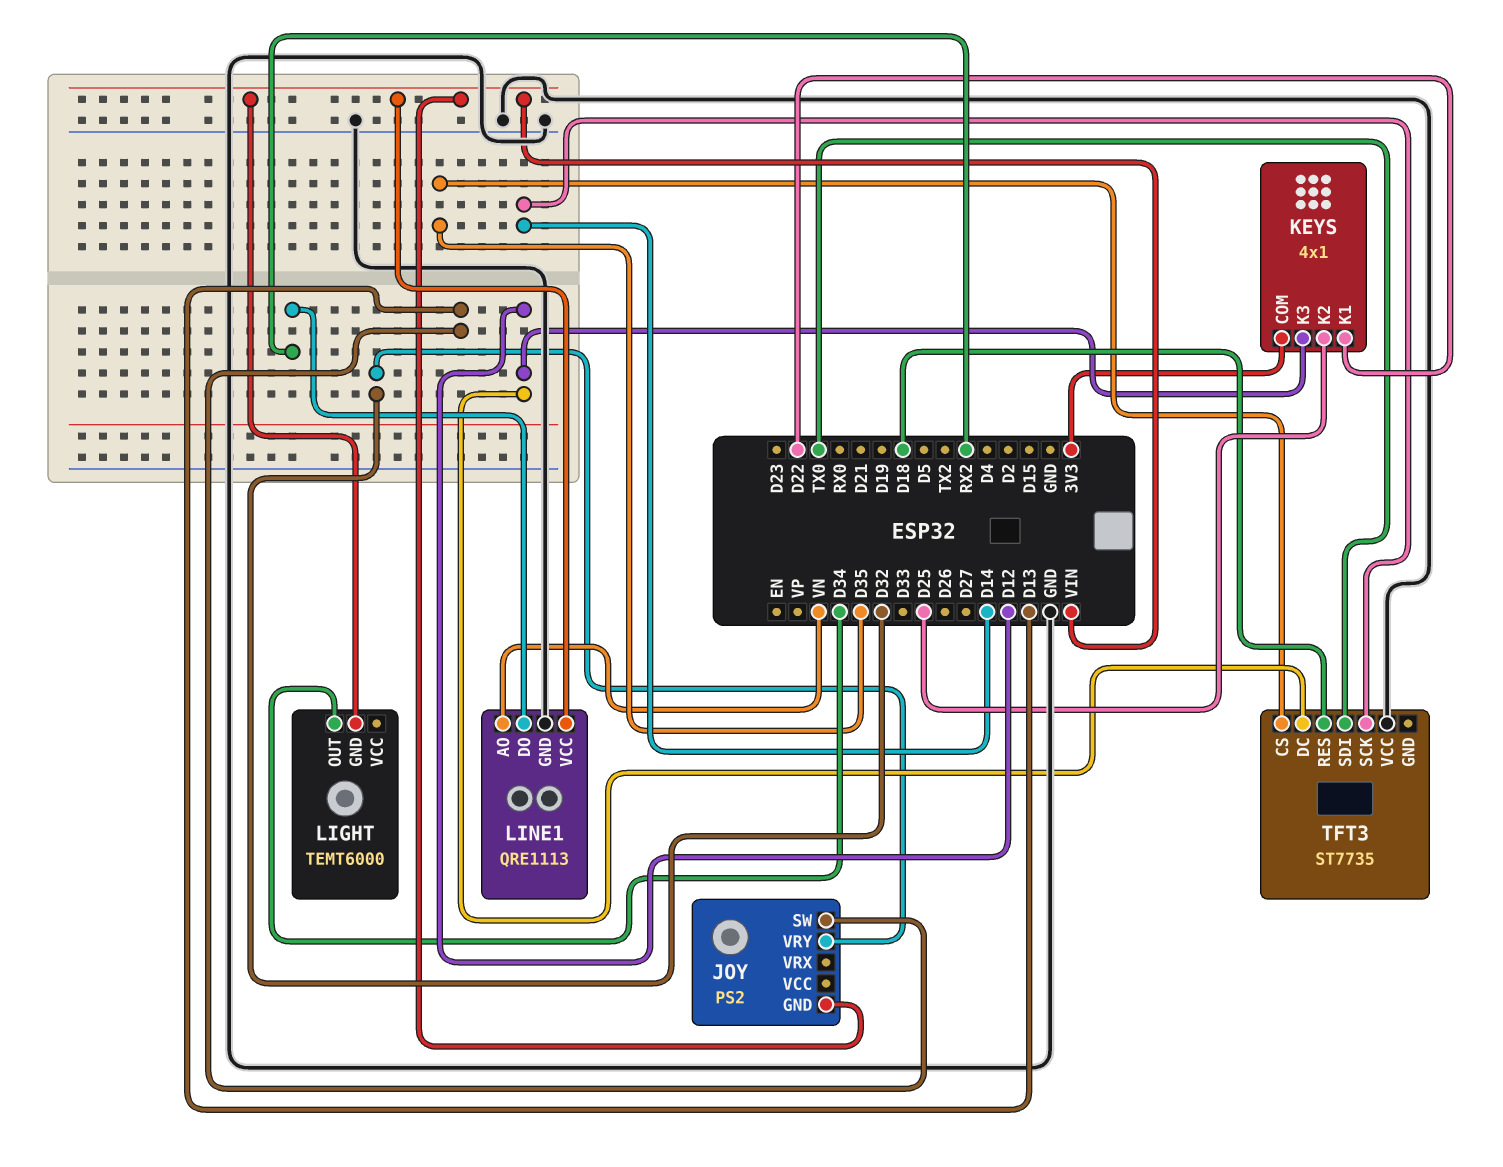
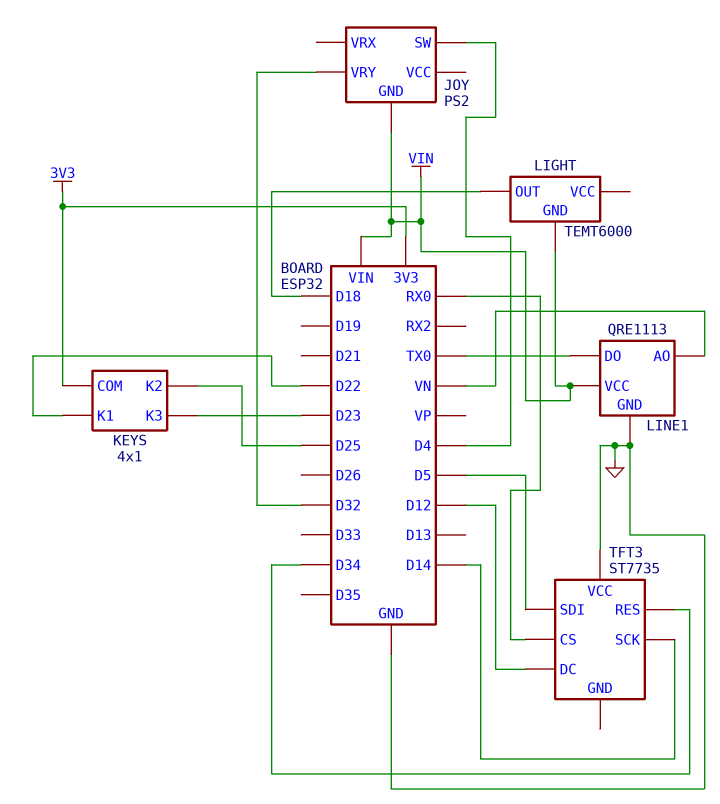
JOY pin SW: D13 -> D4
KEYS pin K3: D12 -> D23
LIGHT pin OUT: D34 -> D18
LINE1 pin DO: RX2 -> TX0
TFT3 pin CS: D35 -> RX0
TFT3 pin RES: D18 -> D34
TFT3 pin SDI: TX0 -> D5

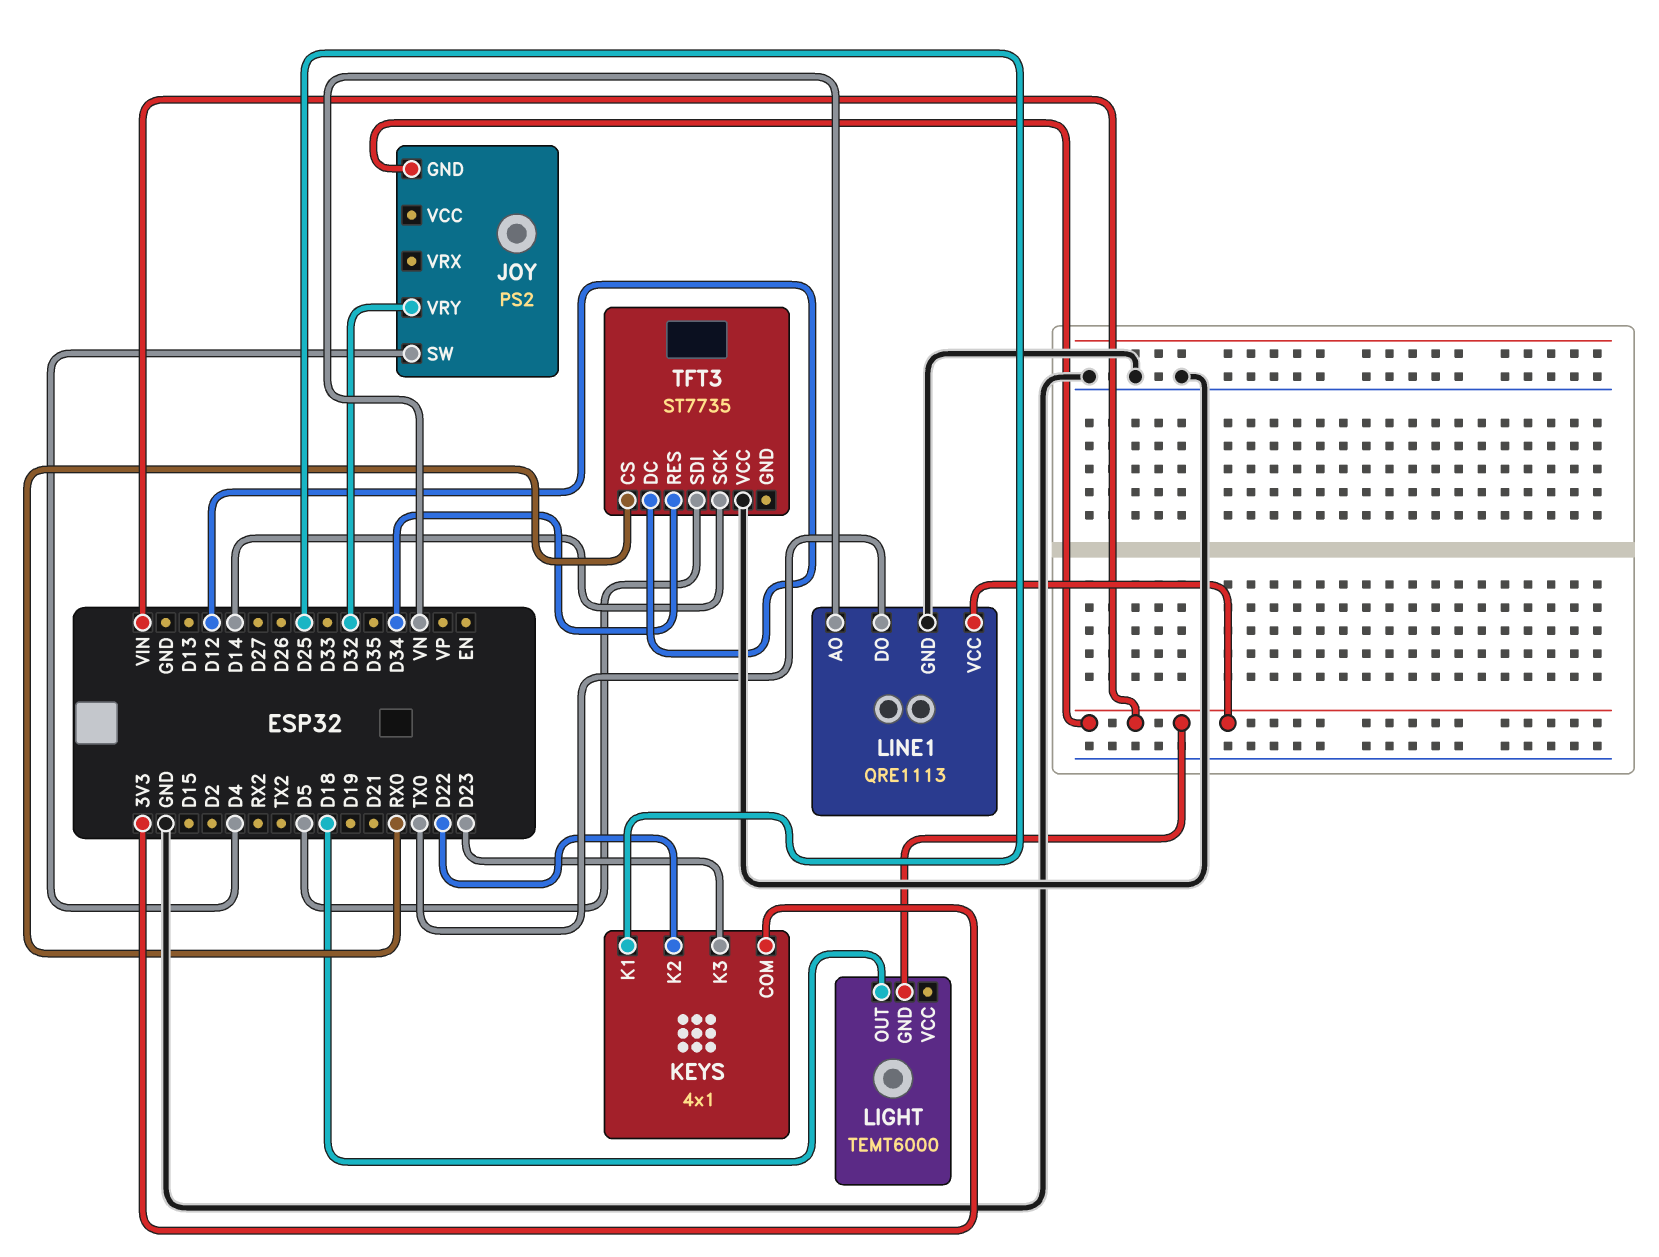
KEYS pin K1: D22 -> D25
KEYS pin K2: D25 -> D22

